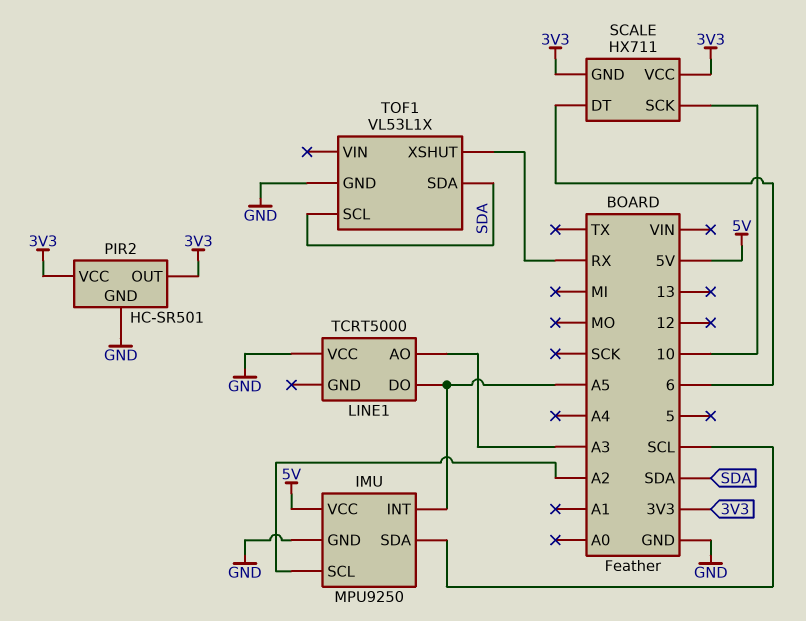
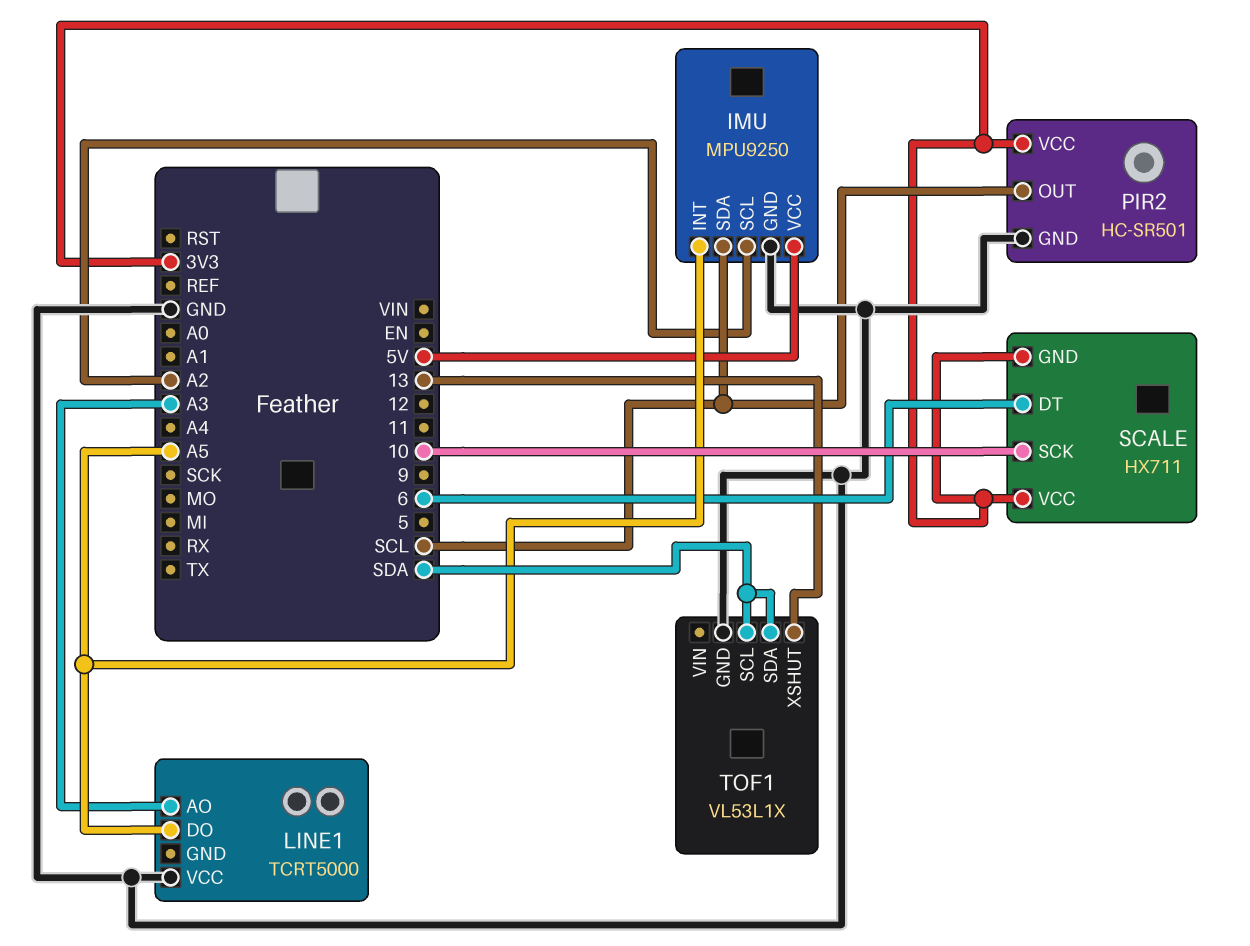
PIR2 pin OUT: 3V3 -> SCL
TOF1 pin XSHUT: RX -> 13

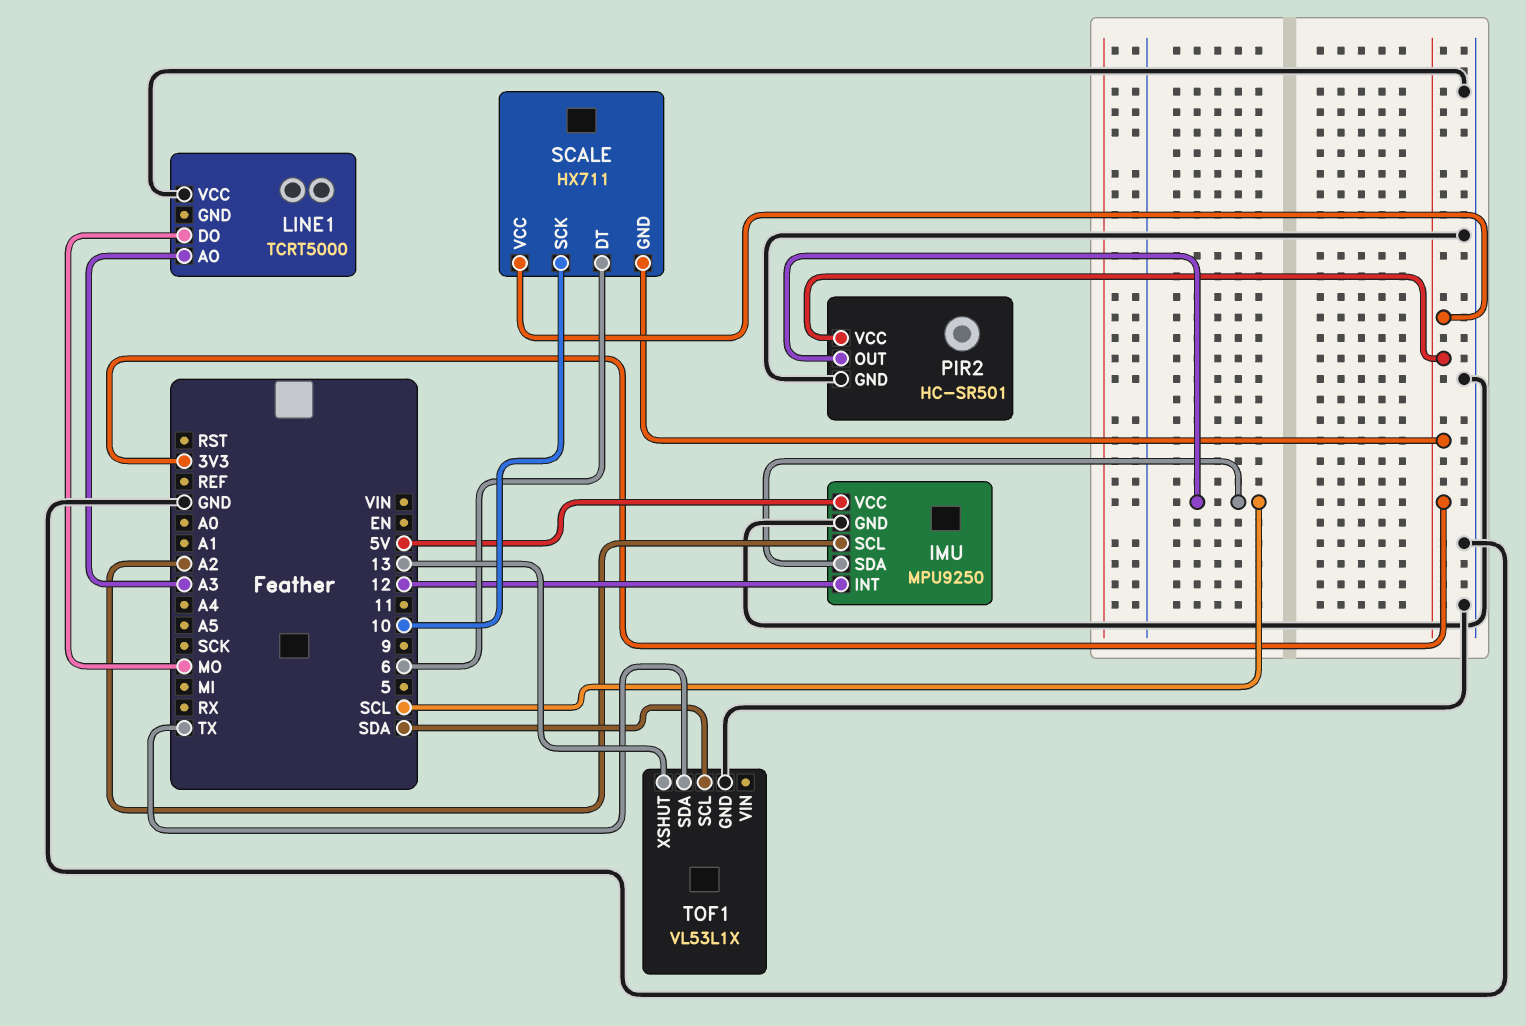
IMU pin INT: A5 -> 12
LINE1 pin DO: A5 -> MO
TOF1 pin SDA: SDA -> TX

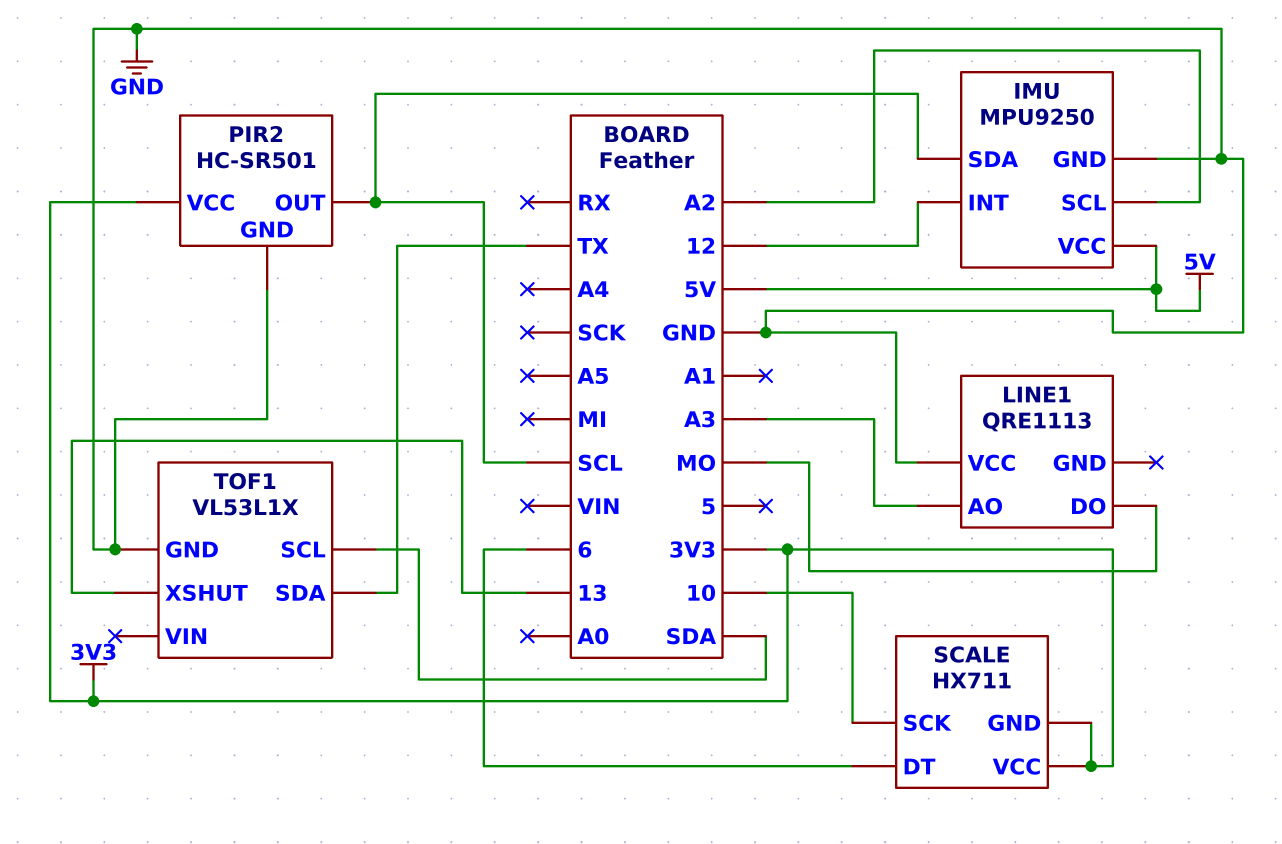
LINE1: TCRT5000 -> QRE1113

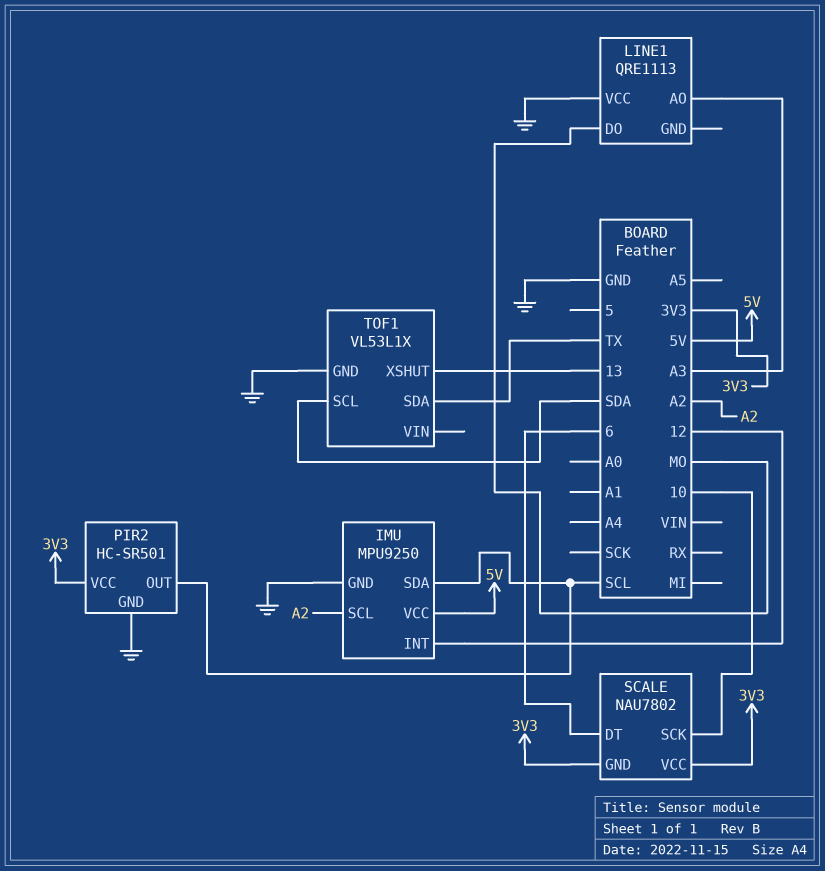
SCALE: HX711 -> NAU7802

